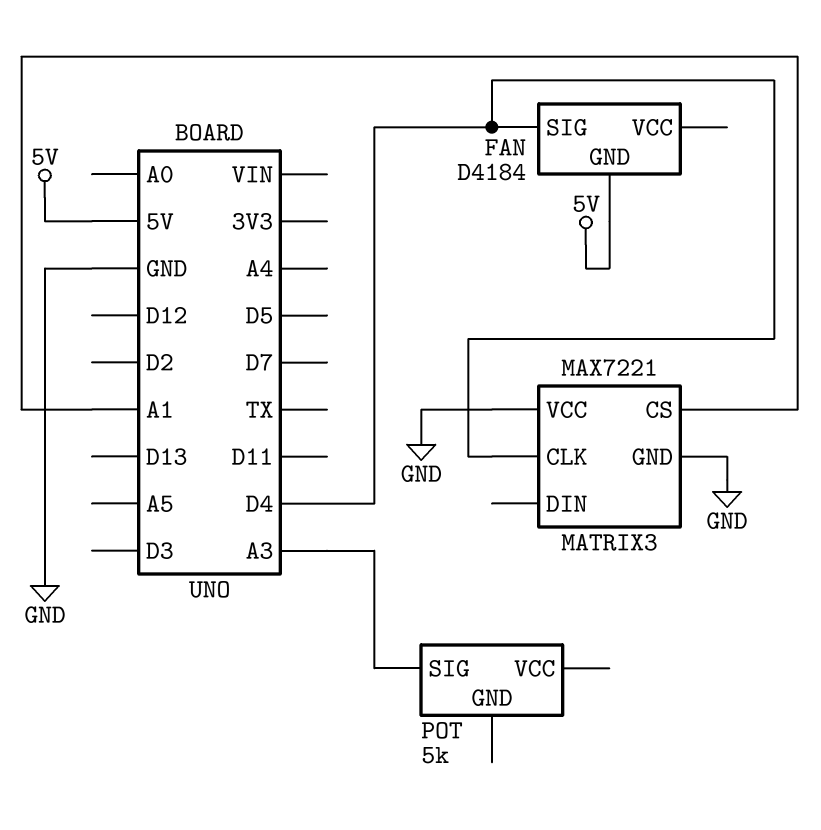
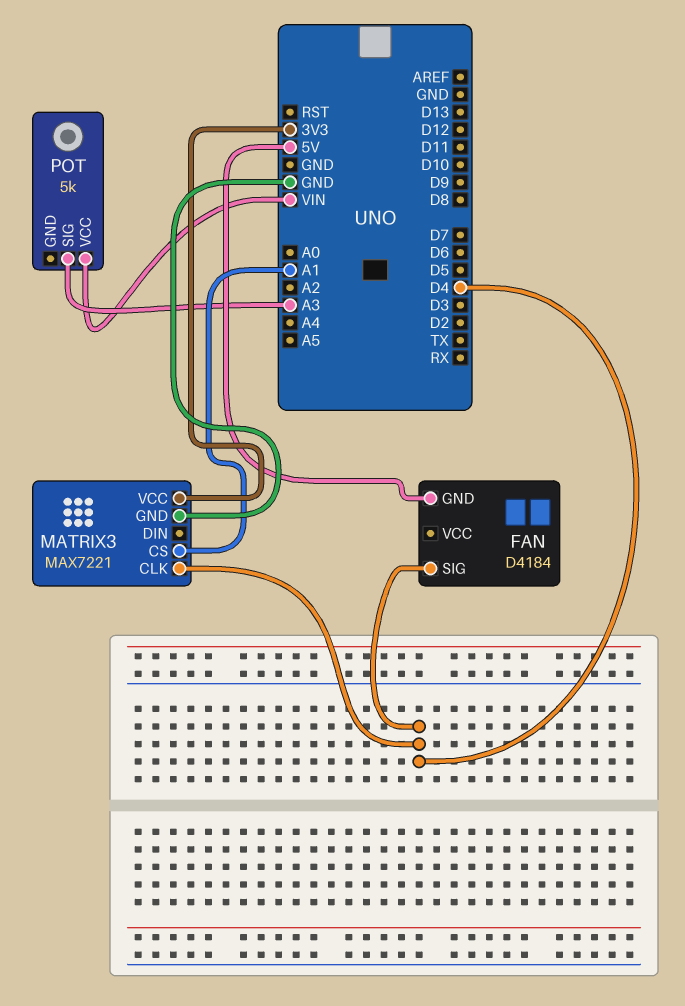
MATRIX3 pin VCC: GND -> 3V3
POT pin VCC: none -> VIN

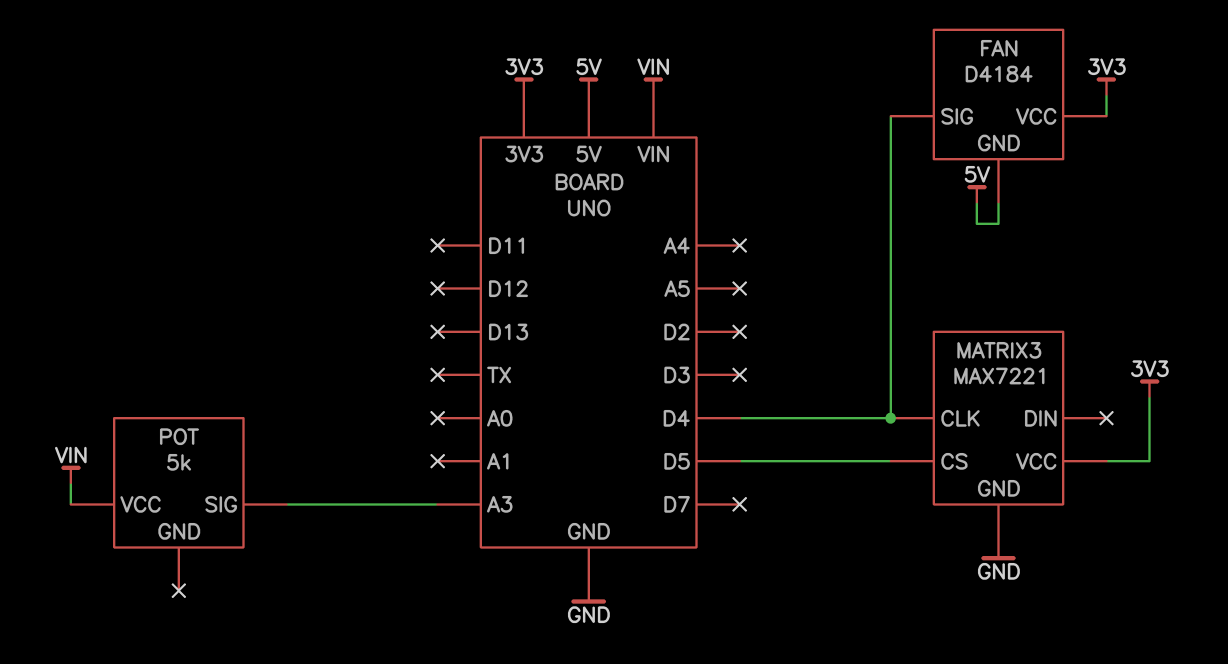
FAN pin VCC: none -> 3V3
MATRIX3 pin CS: A1 -> D5

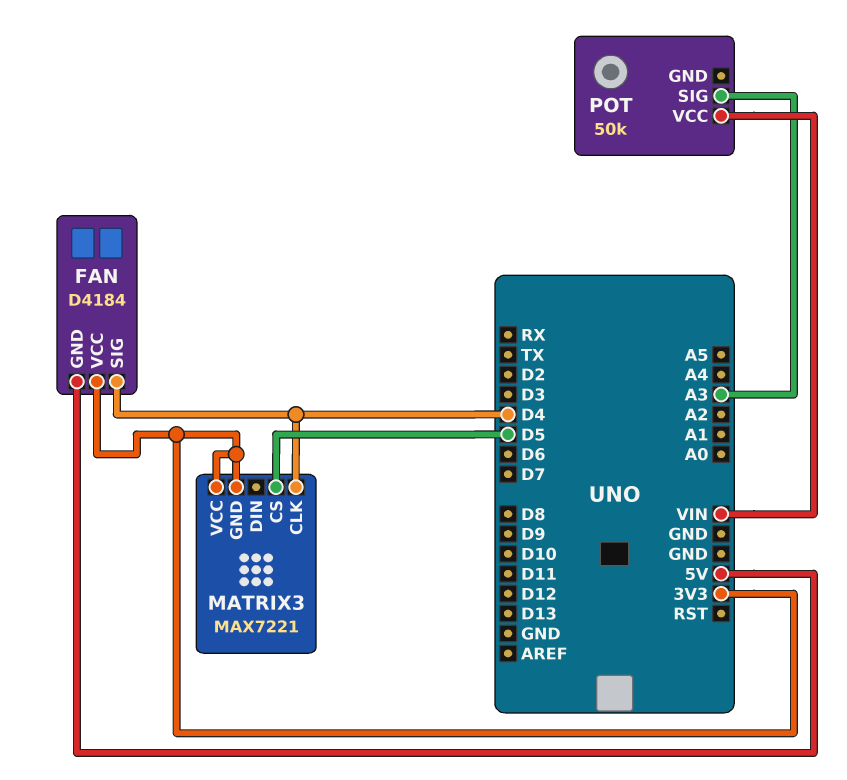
MATRIX3 pin GND: GND -> 3V3
POT: 5k -> 50k

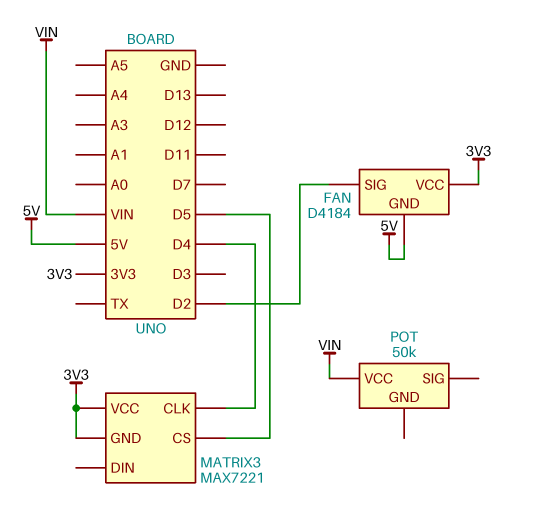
FAN pin SIG: D4 -> D2
POT pin SIG: A3 -> none

